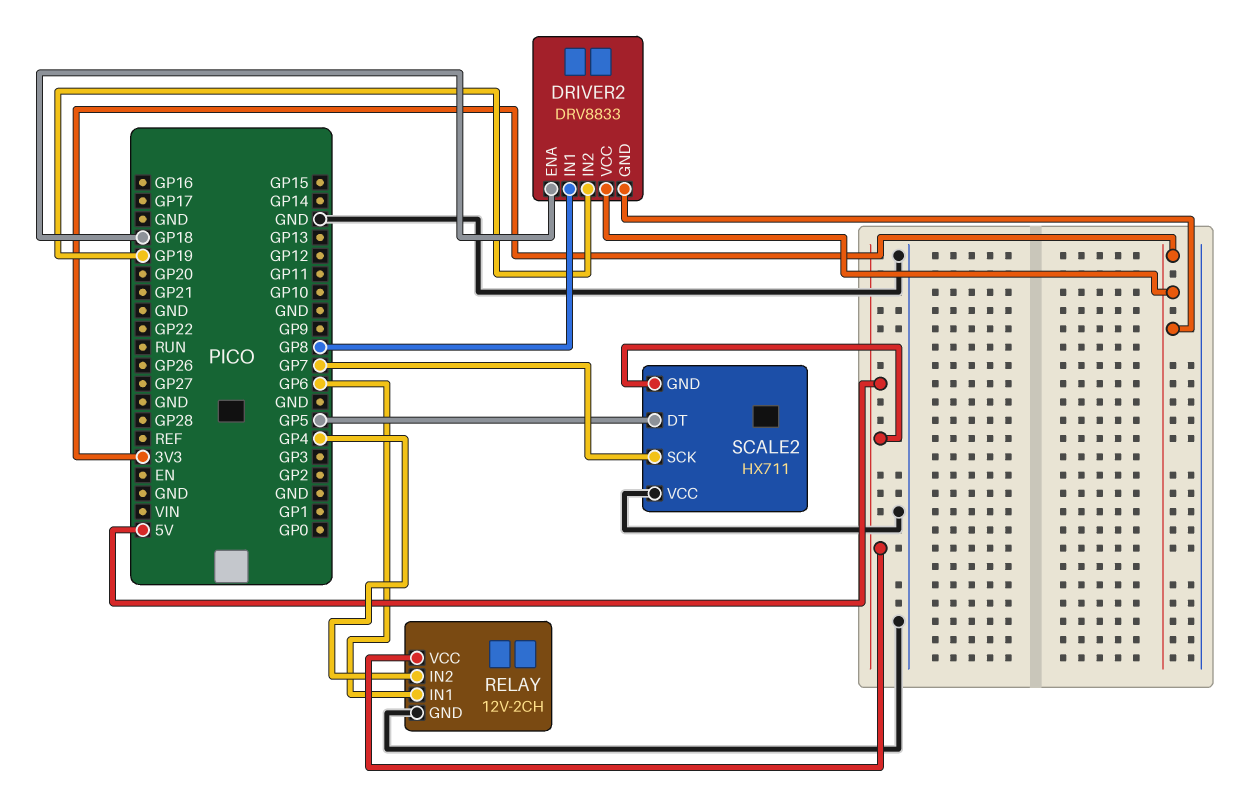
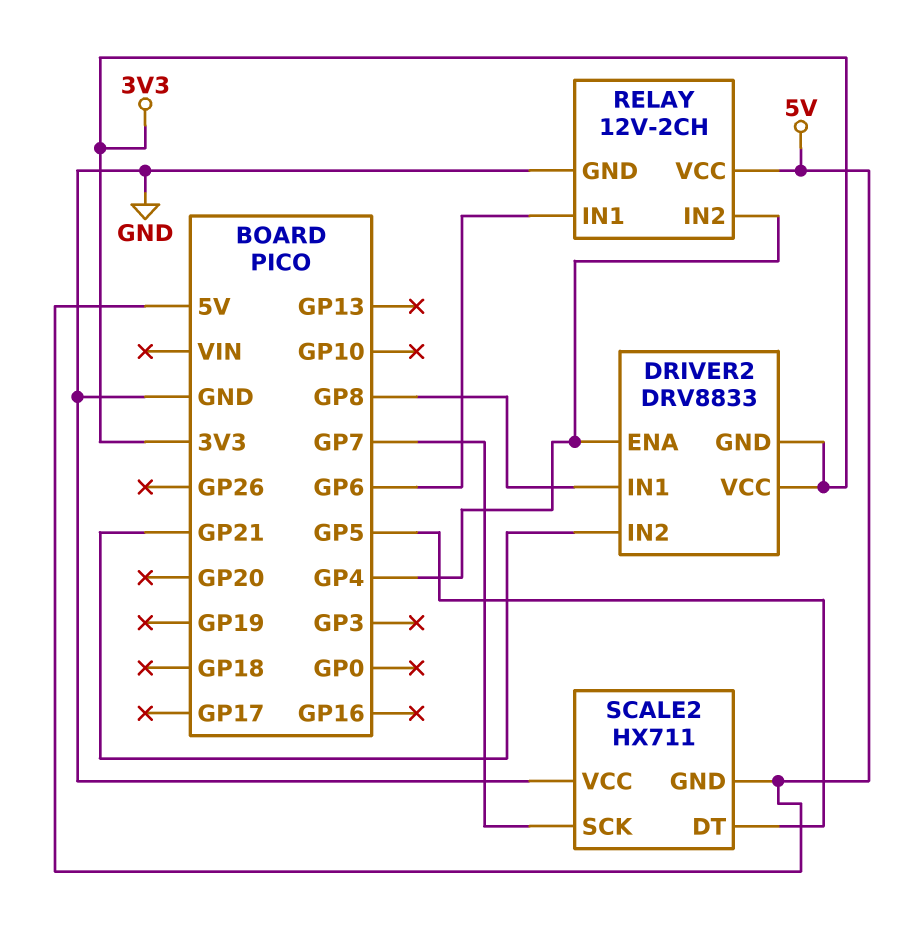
DRIVER2 pin ENA: GP18 -> GP4
DRIVER2 pin IN2: GP19 -> GP21

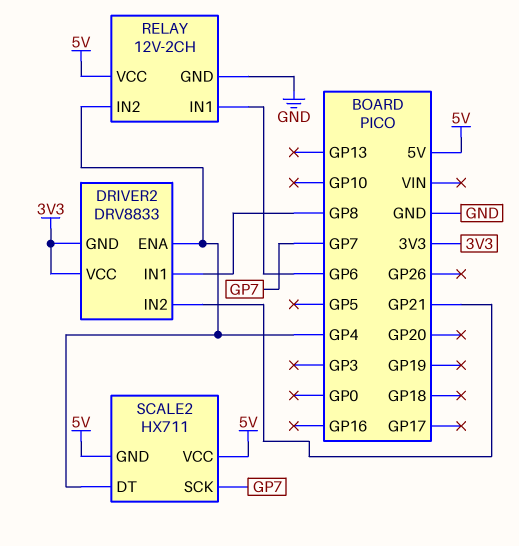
SCALE2 pin DT: GP5 -> GP4
SCALE2 pin VCC: GND -> 5V

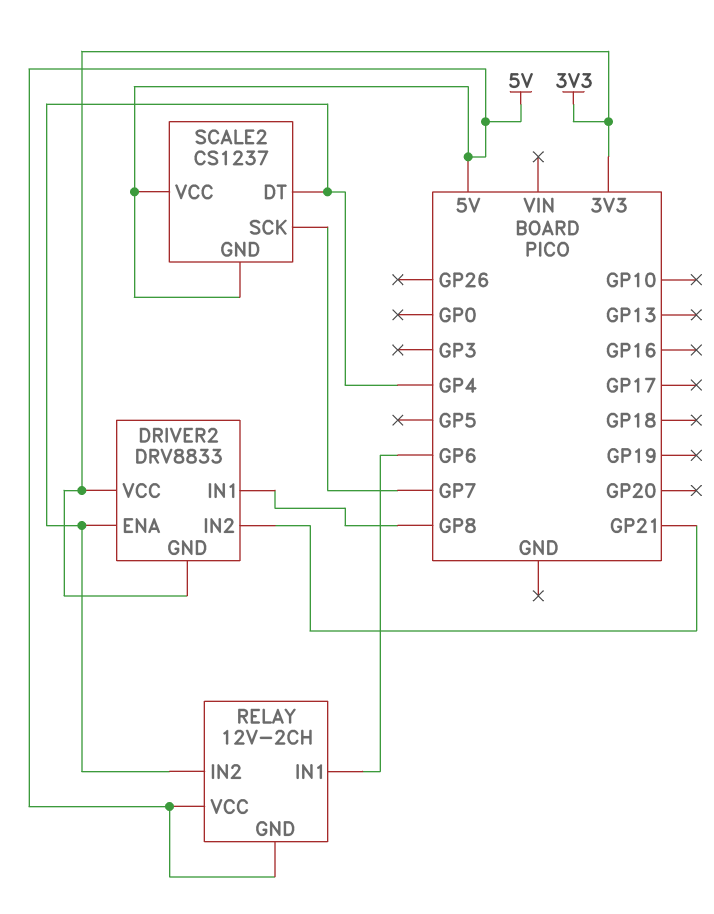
RELAY pin GND: GND -> 5V
SCALE2: HX711 -> CS1237

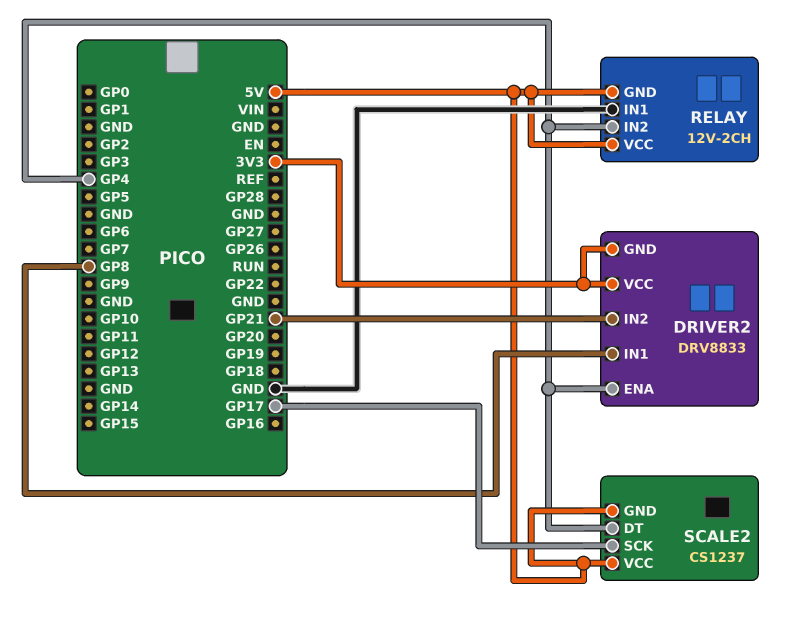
RELAY pin IN1: GP6 -> GND
SCALE2 pin SCK: GP7 -> GP17

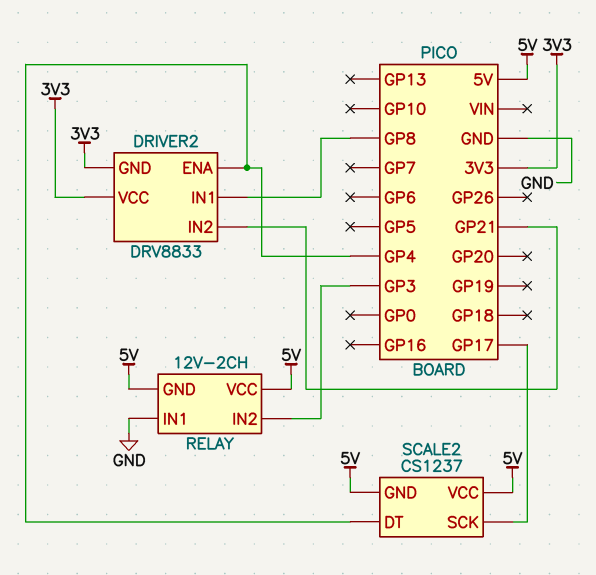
RELAY pin IN2: GP4 -> GP3

